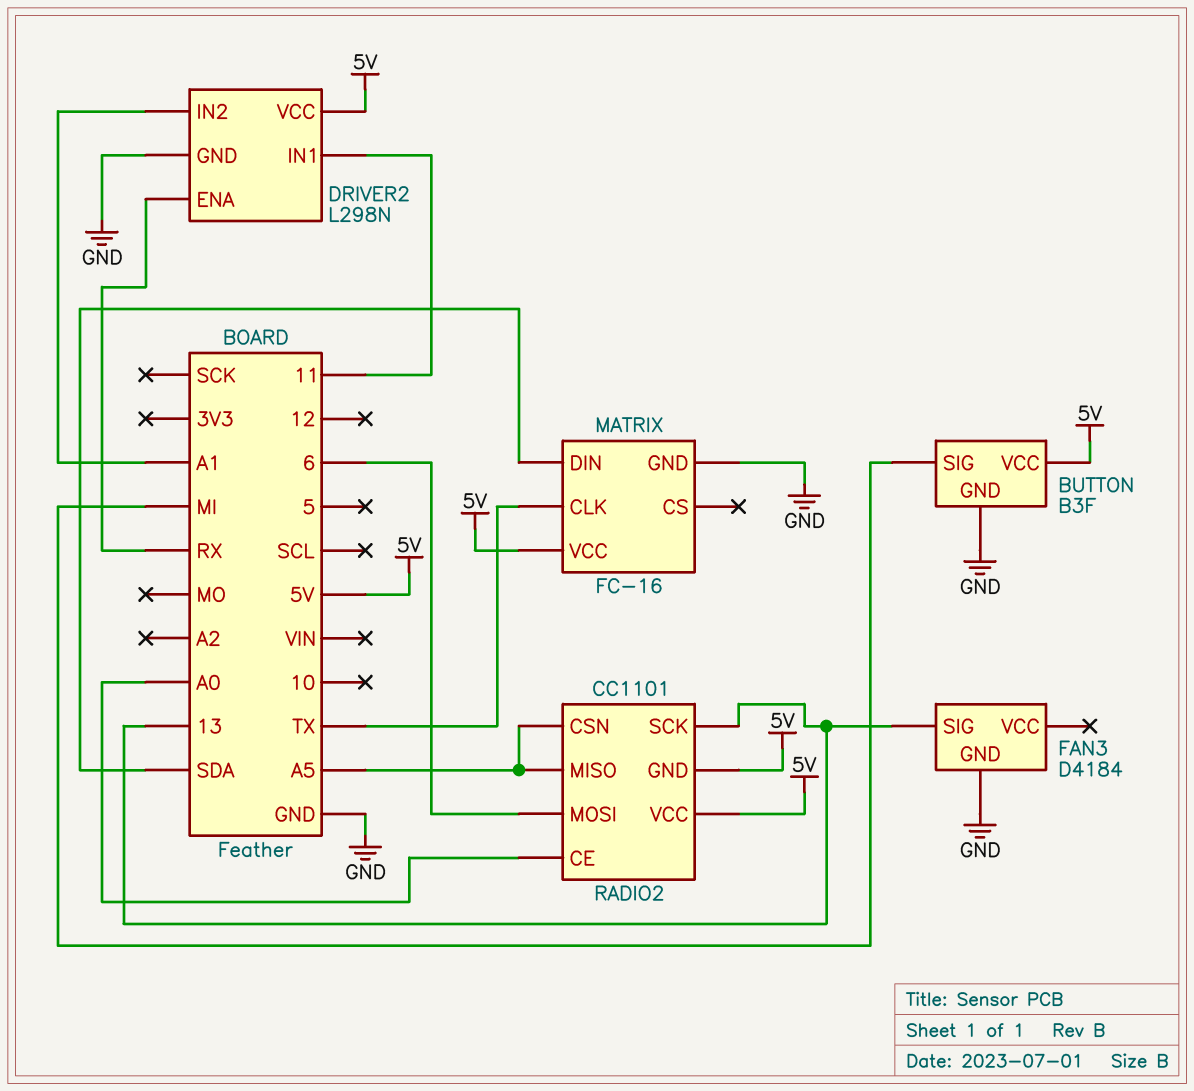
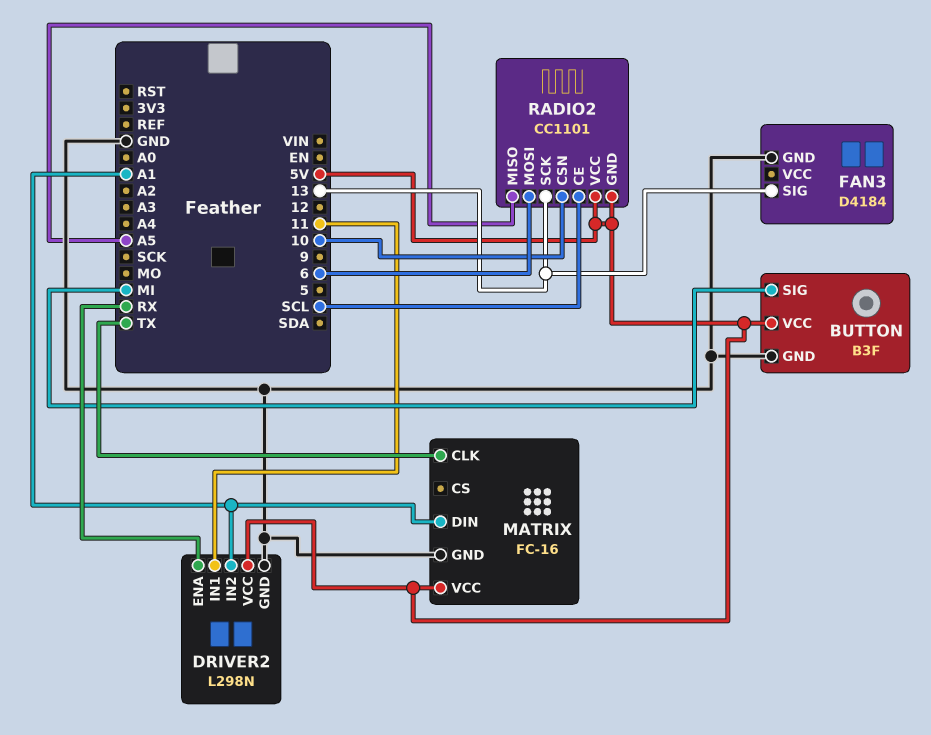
MATRIX pin DIN: SDA -> A1
RADIO2 pin CE: A0 -> SCL
RADIO2 pin CSN: A5 -> 10

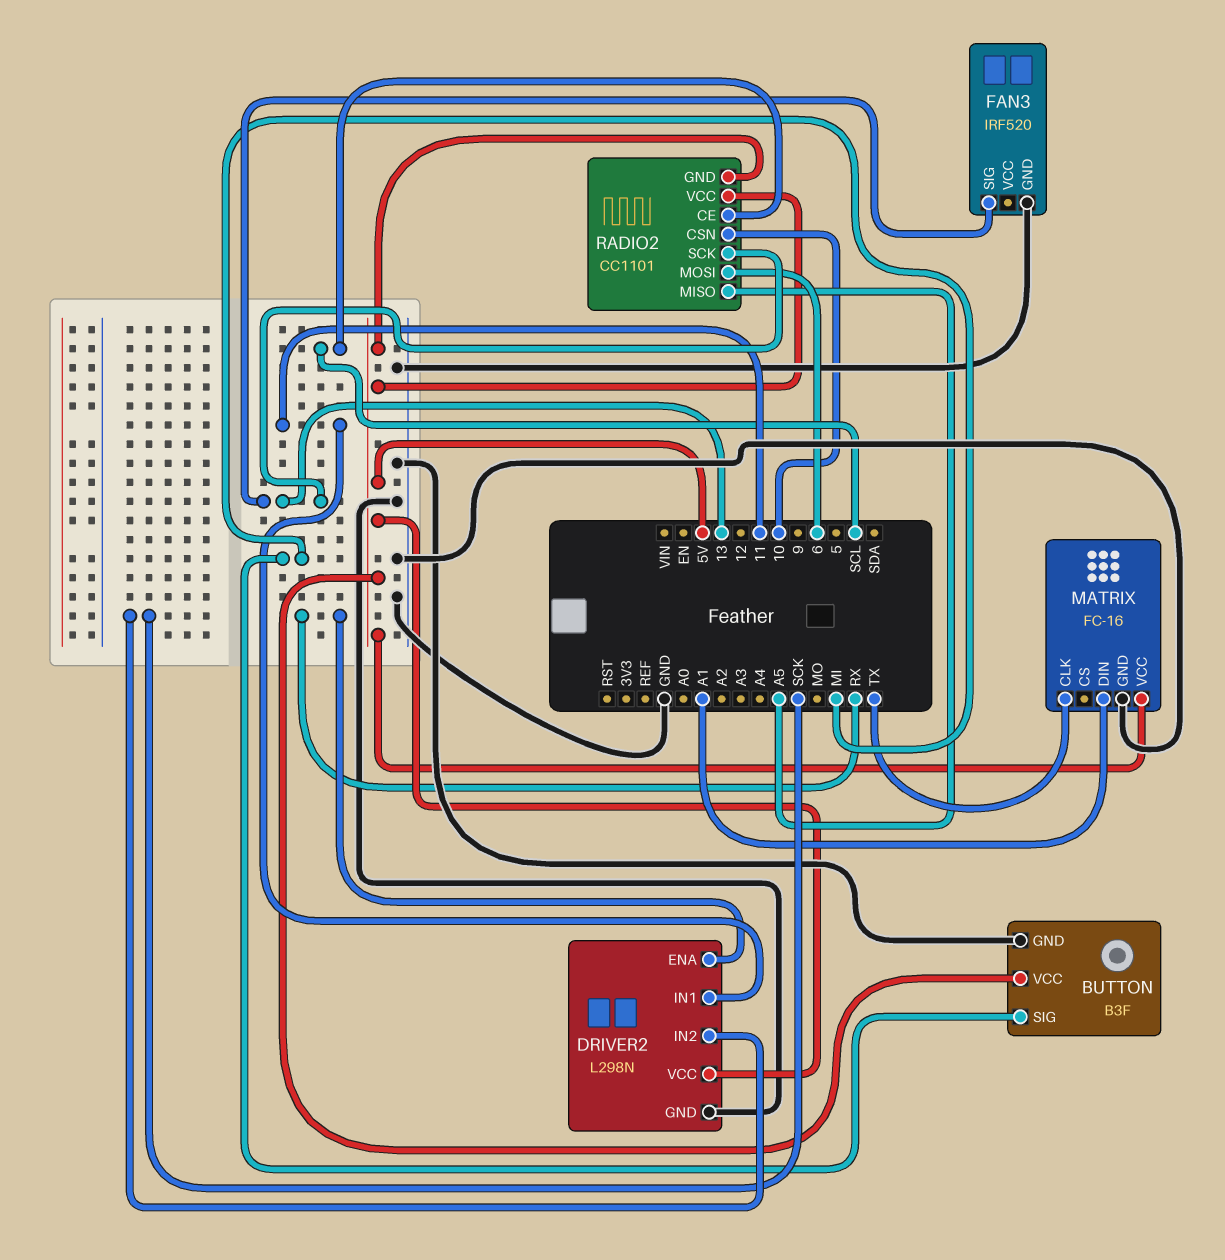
DRIVER2 pin IN2: A1 -> SCK
FAN3: D4184 -> IRF520

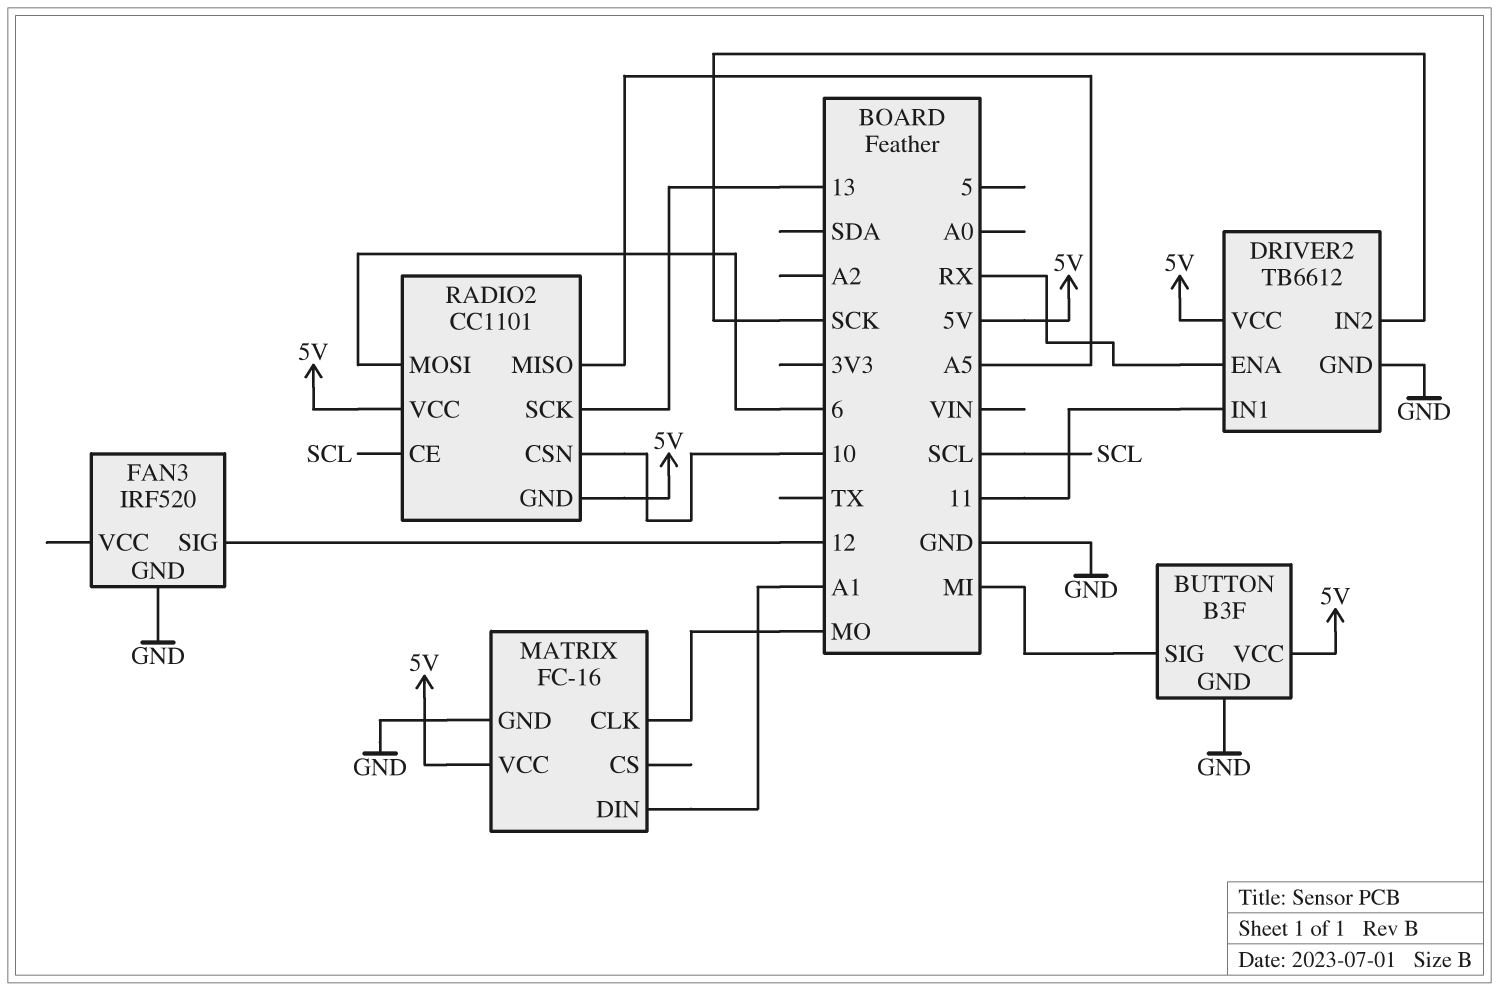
DRIVER2: L298N -> TB6612
FAN3 pin SIG: 13 -> 12
MATRIX pin CLK: TX -> MO

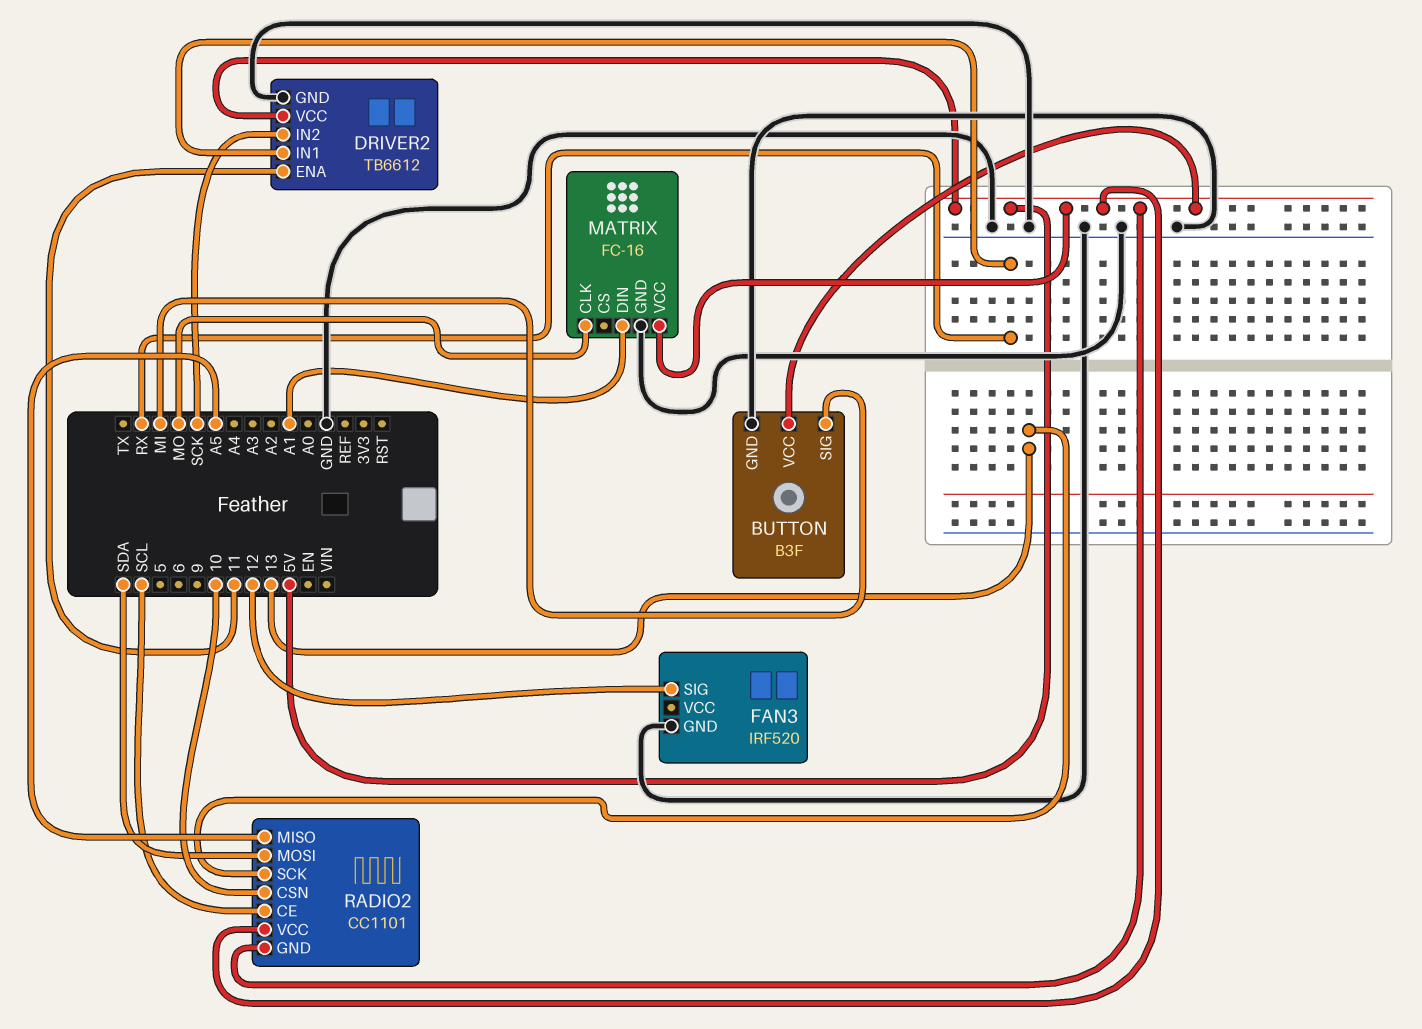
DRIVER2 pin ENA: RX -> 11
DRIVER2 pin IN1: 11 -> RX
RADIO2 pin MOSI: 6 -> SDA

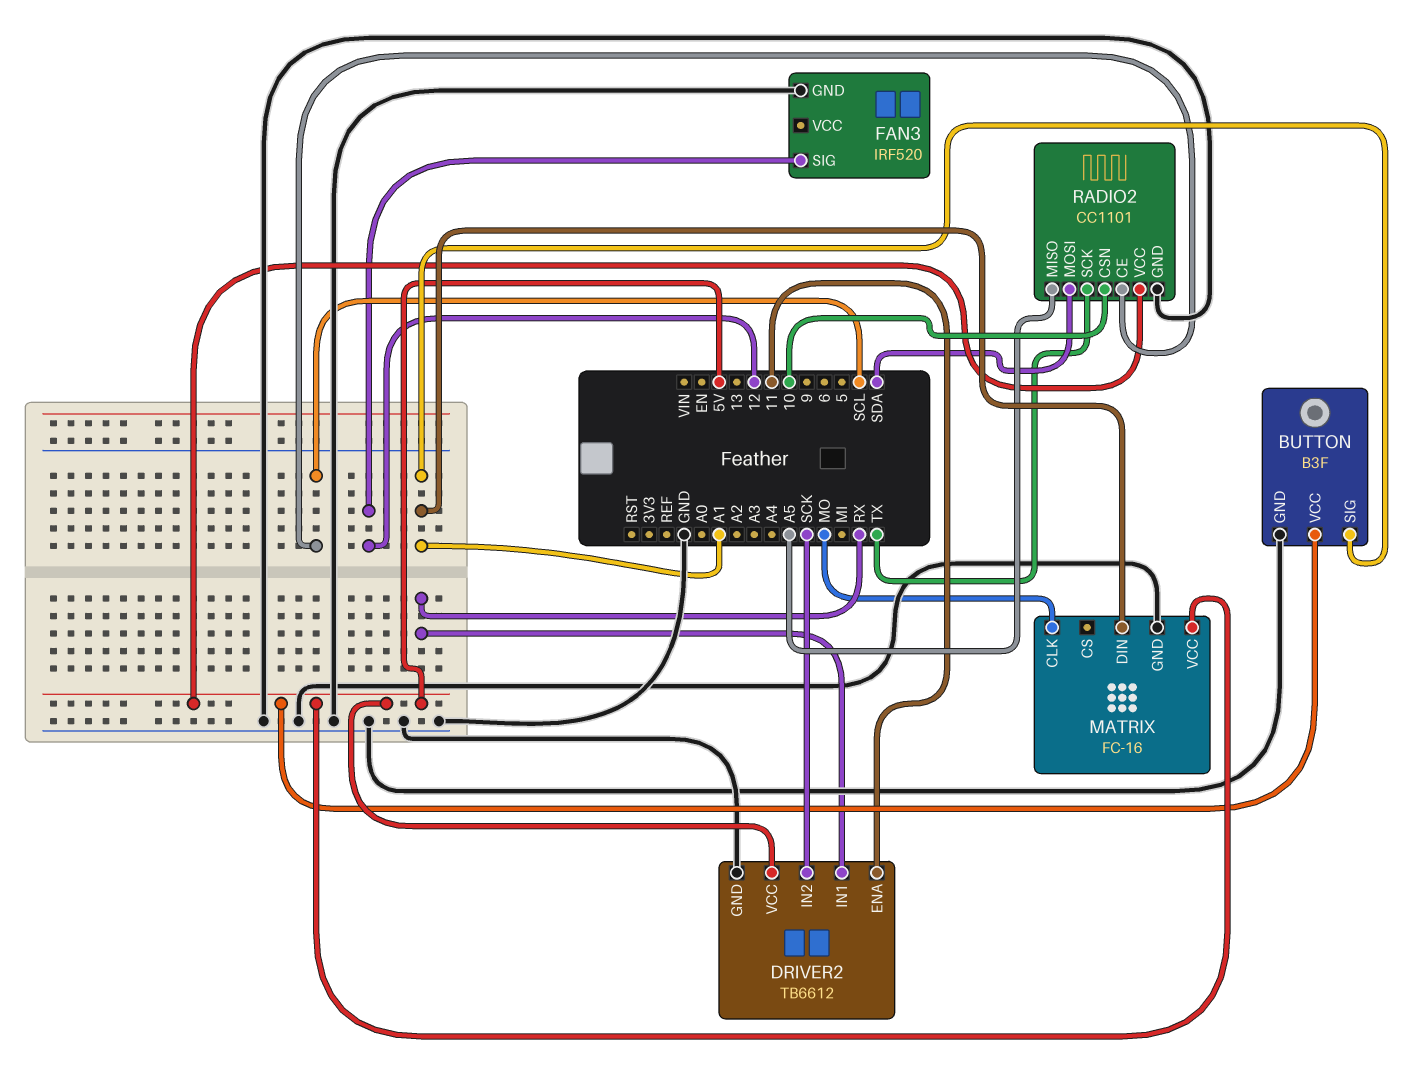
BUTTON pin SIG: MI -> A1
RADIO2 pin GND: 5V -> GND
RADIO2 pin SCK: 13 -> TX

